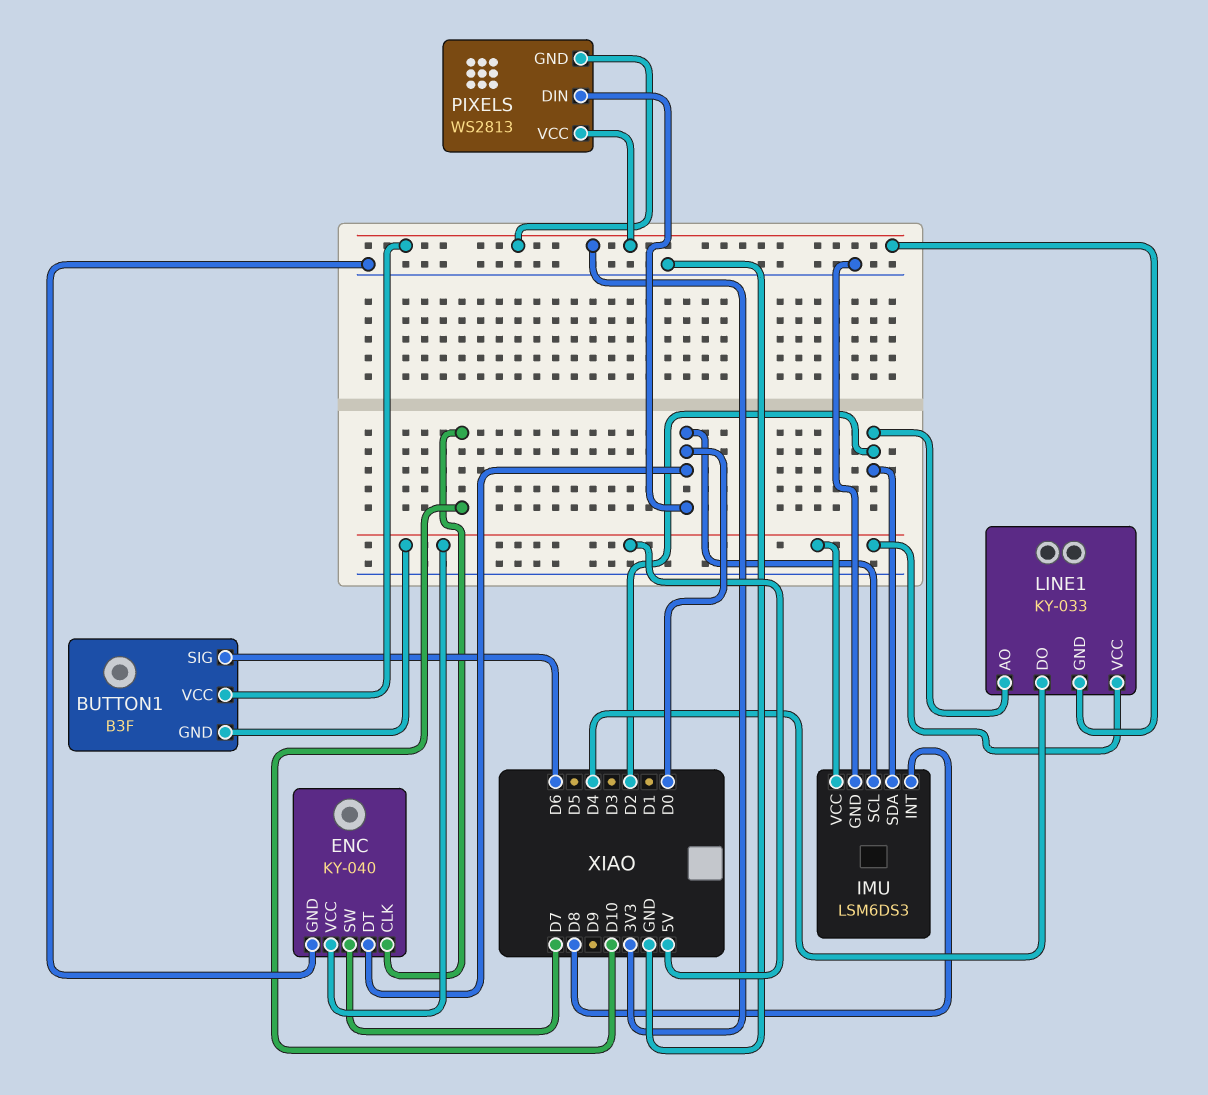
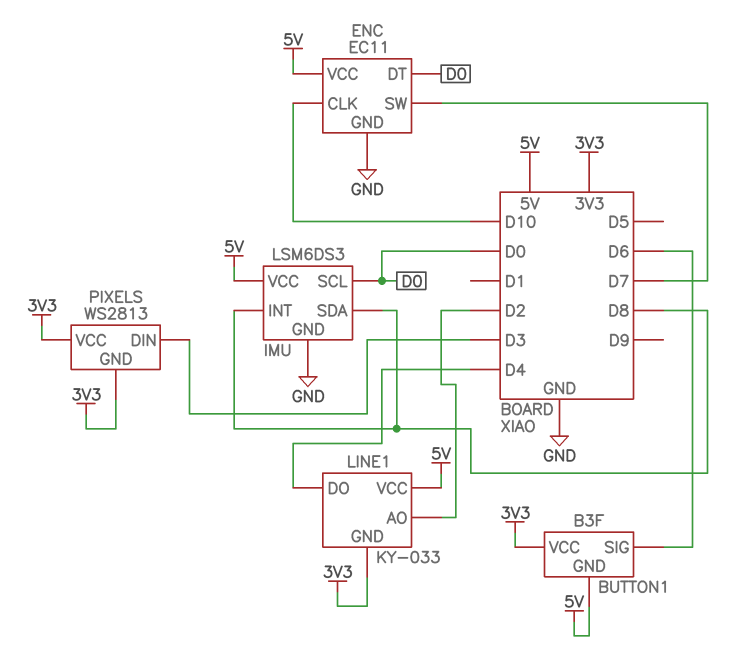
ENC: KY-040 -> EC11
IMU pin SDA: D2 -> D8
PIXELS pin DIN: D0 -> D3

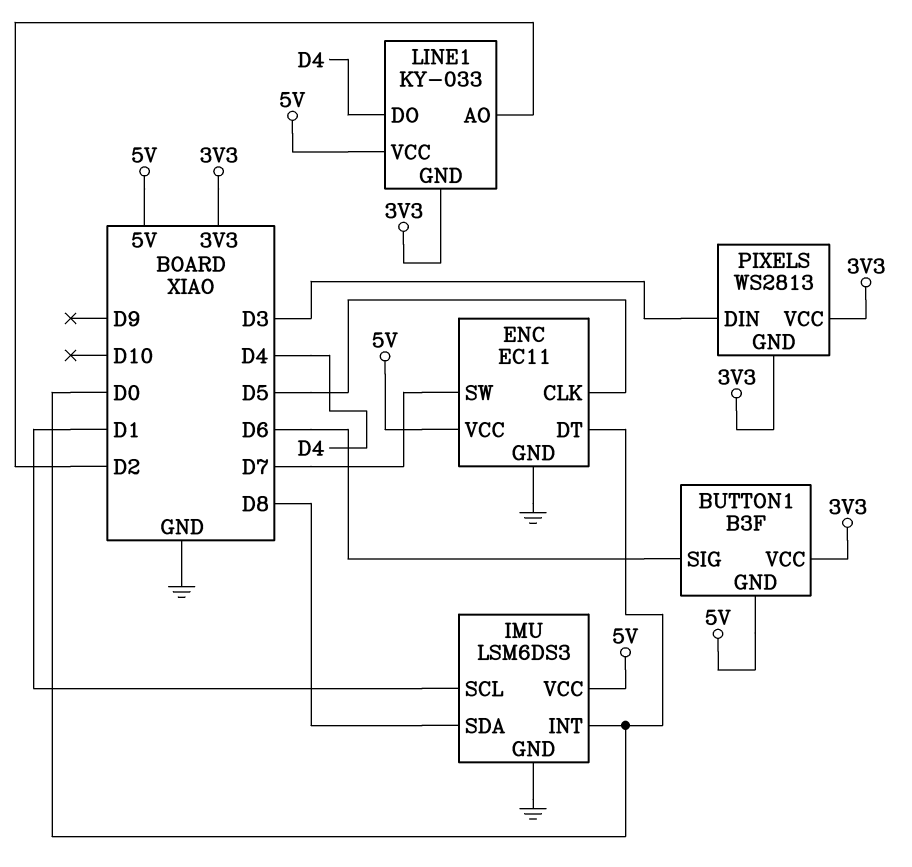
ENC pin CLK: D10 -> D5
IMU pin INT: D8 -> D0
IMU pin SCL: D0 -> D1

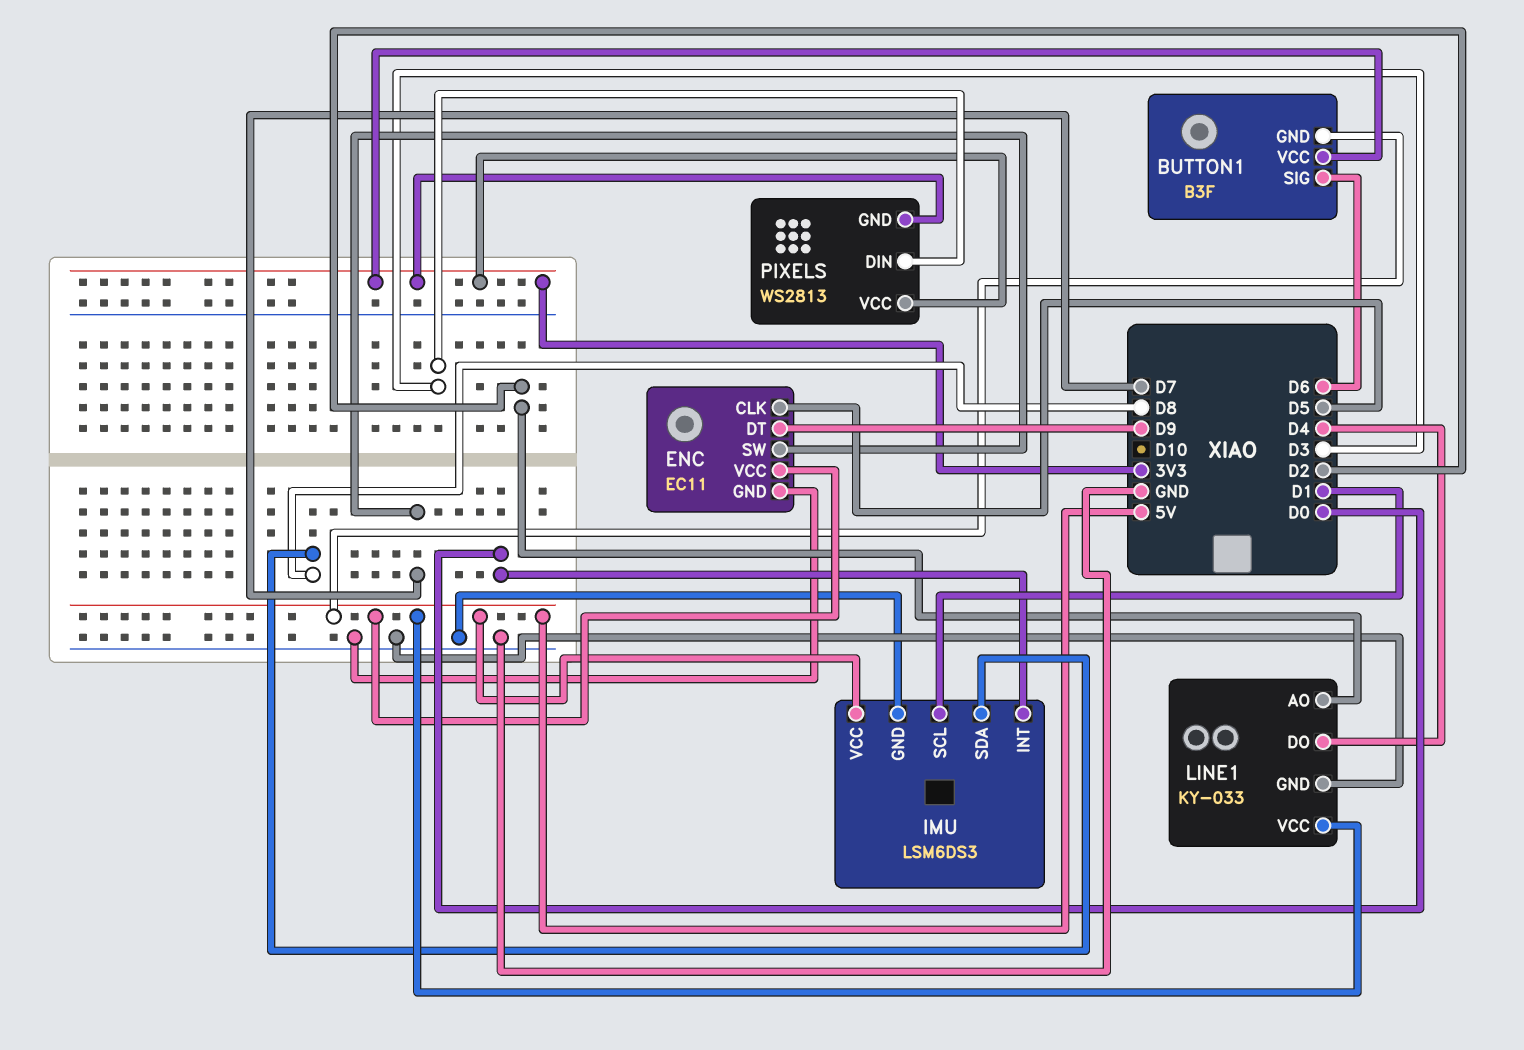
ENC pin DT: D0 -> D9
LINE1 pin GND: 3V3 -> GND

